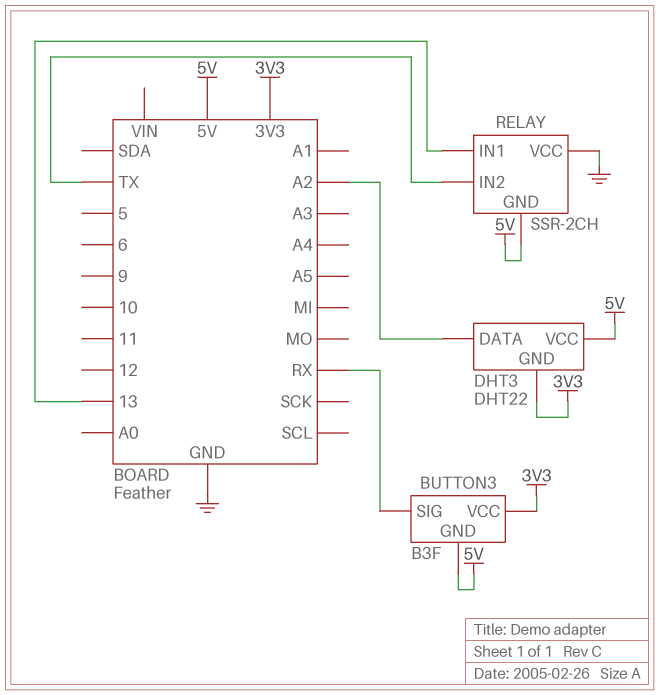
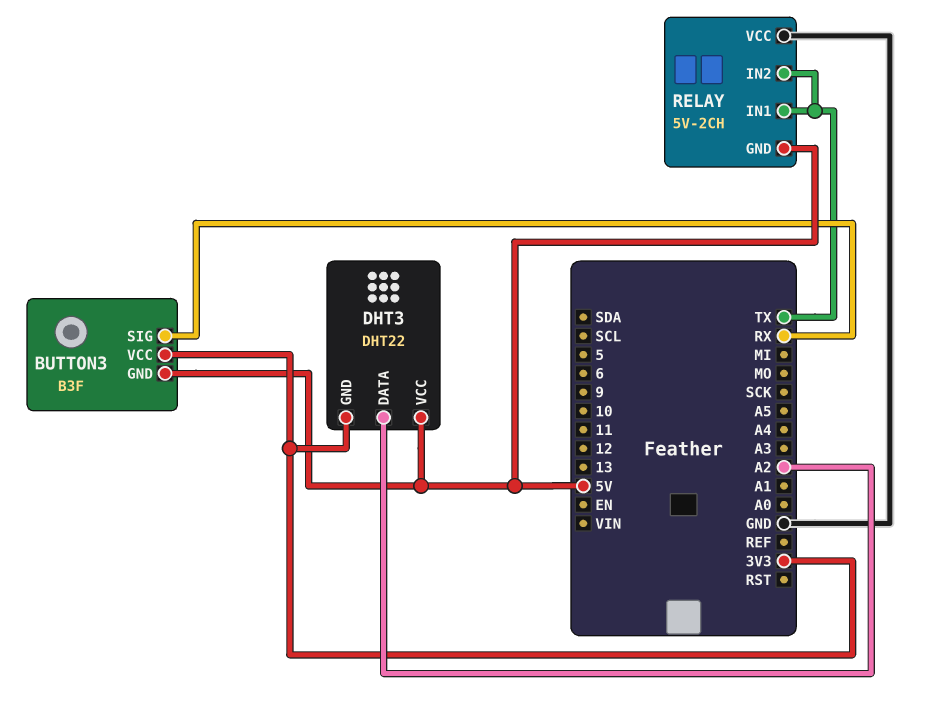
RELAY: SSR-2CH -> 5V-2CH
RELAY pin IN1: 13 -> TX

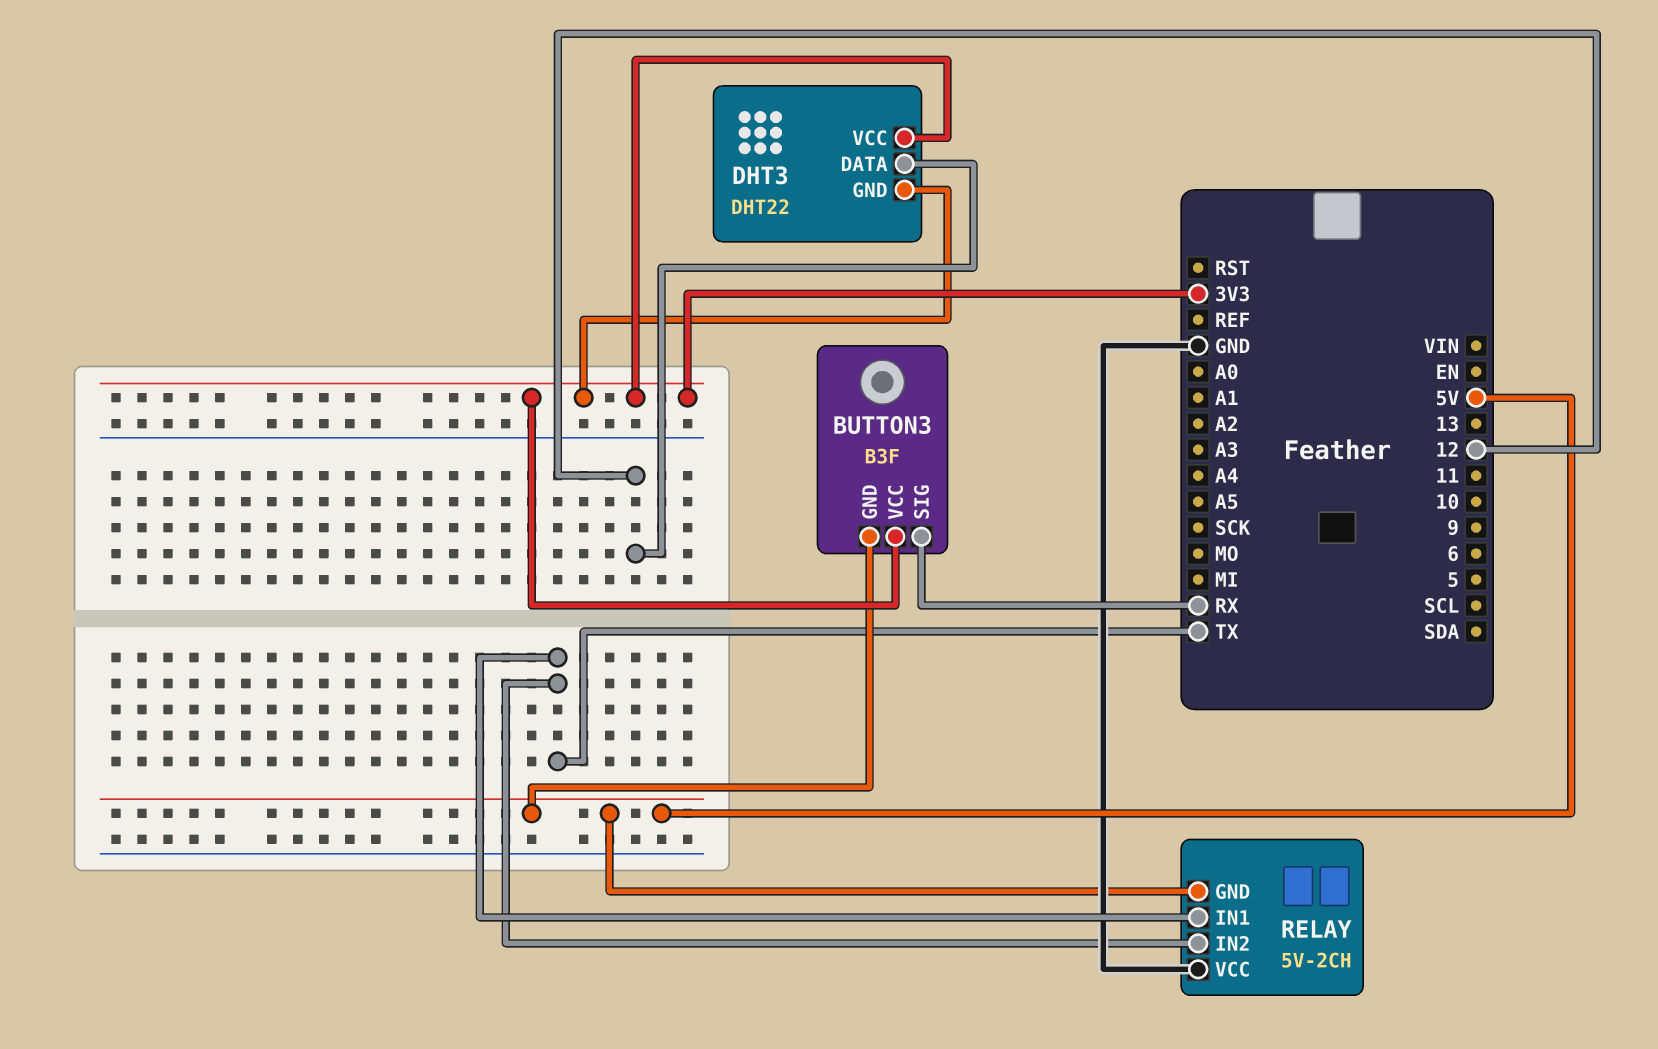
DHT3 pin DATA: A2 -> 12
DHT3 pin VCC: 5V -> 3V3

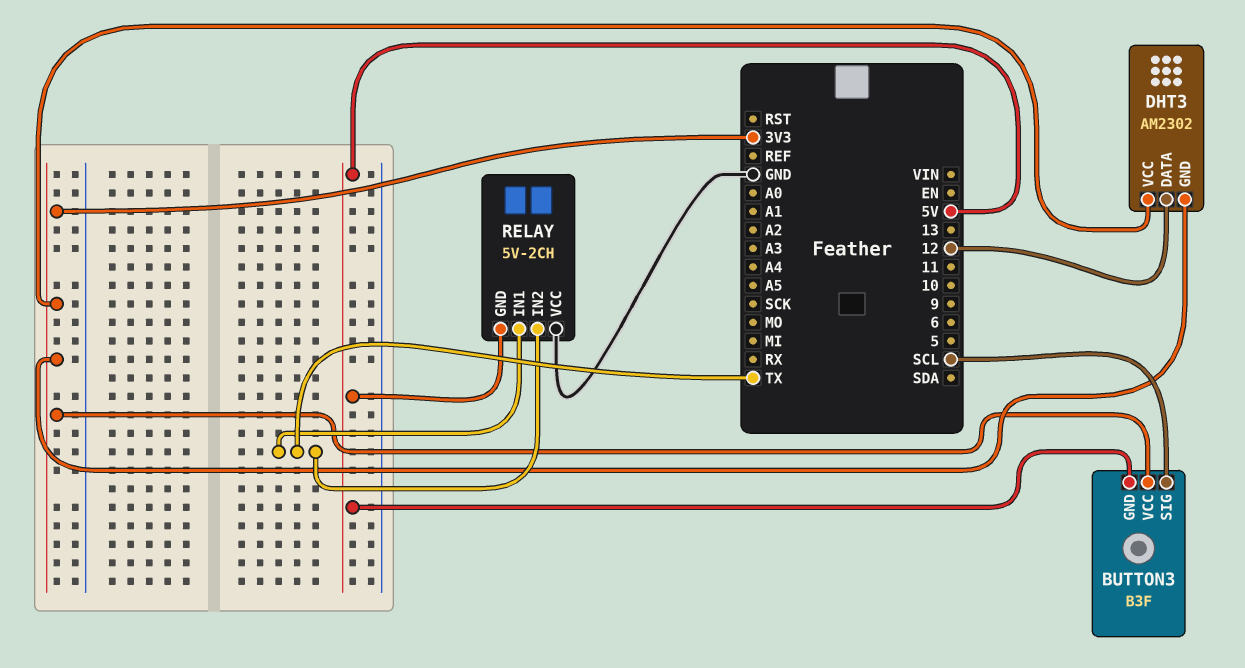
BUTTON3 pin SIG: RX -> SCL
DHT3: DHT22 -> AM2302

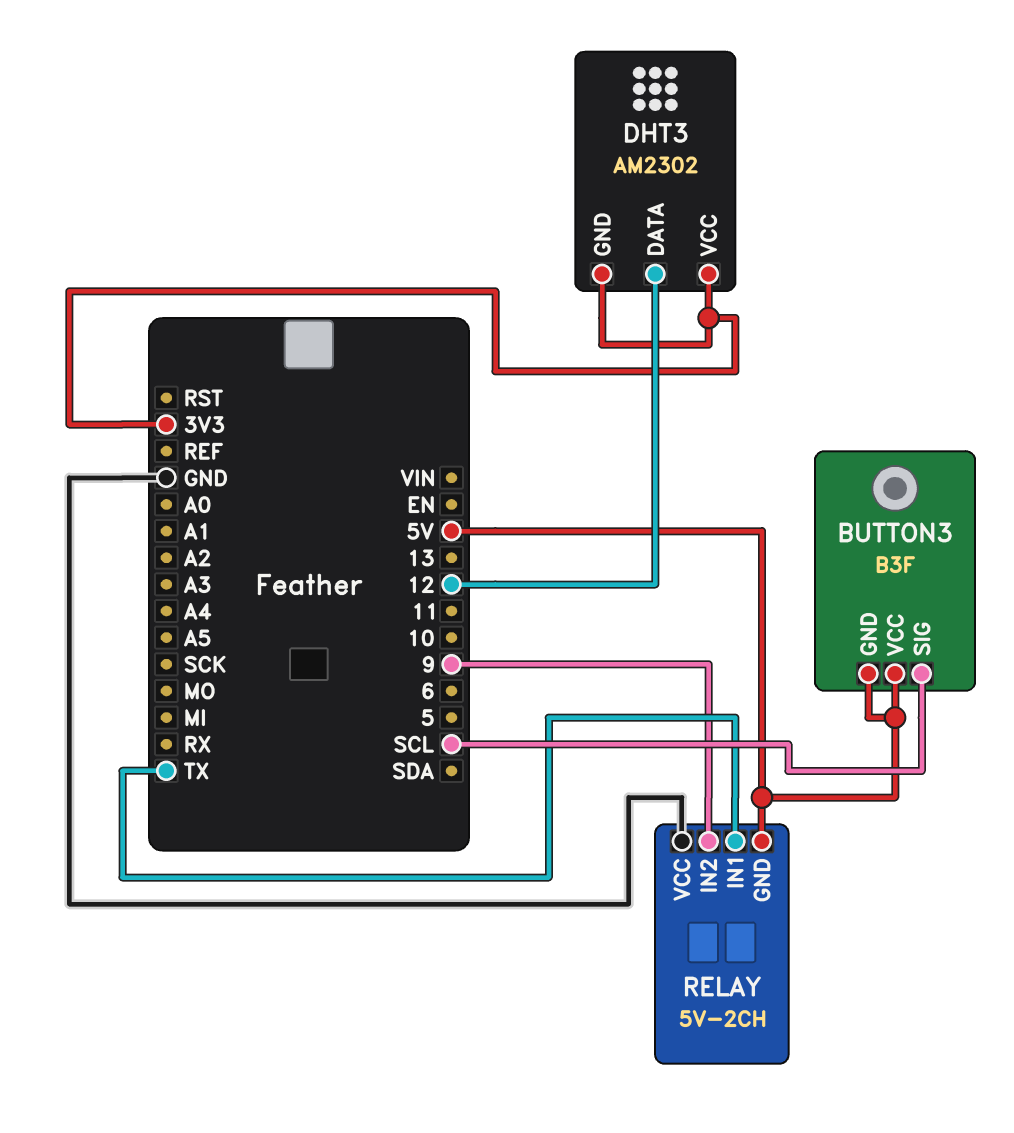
BUTTON3 pin VCC: 3V3 -> 5V
RELAY pin IN2: TX -> 9

